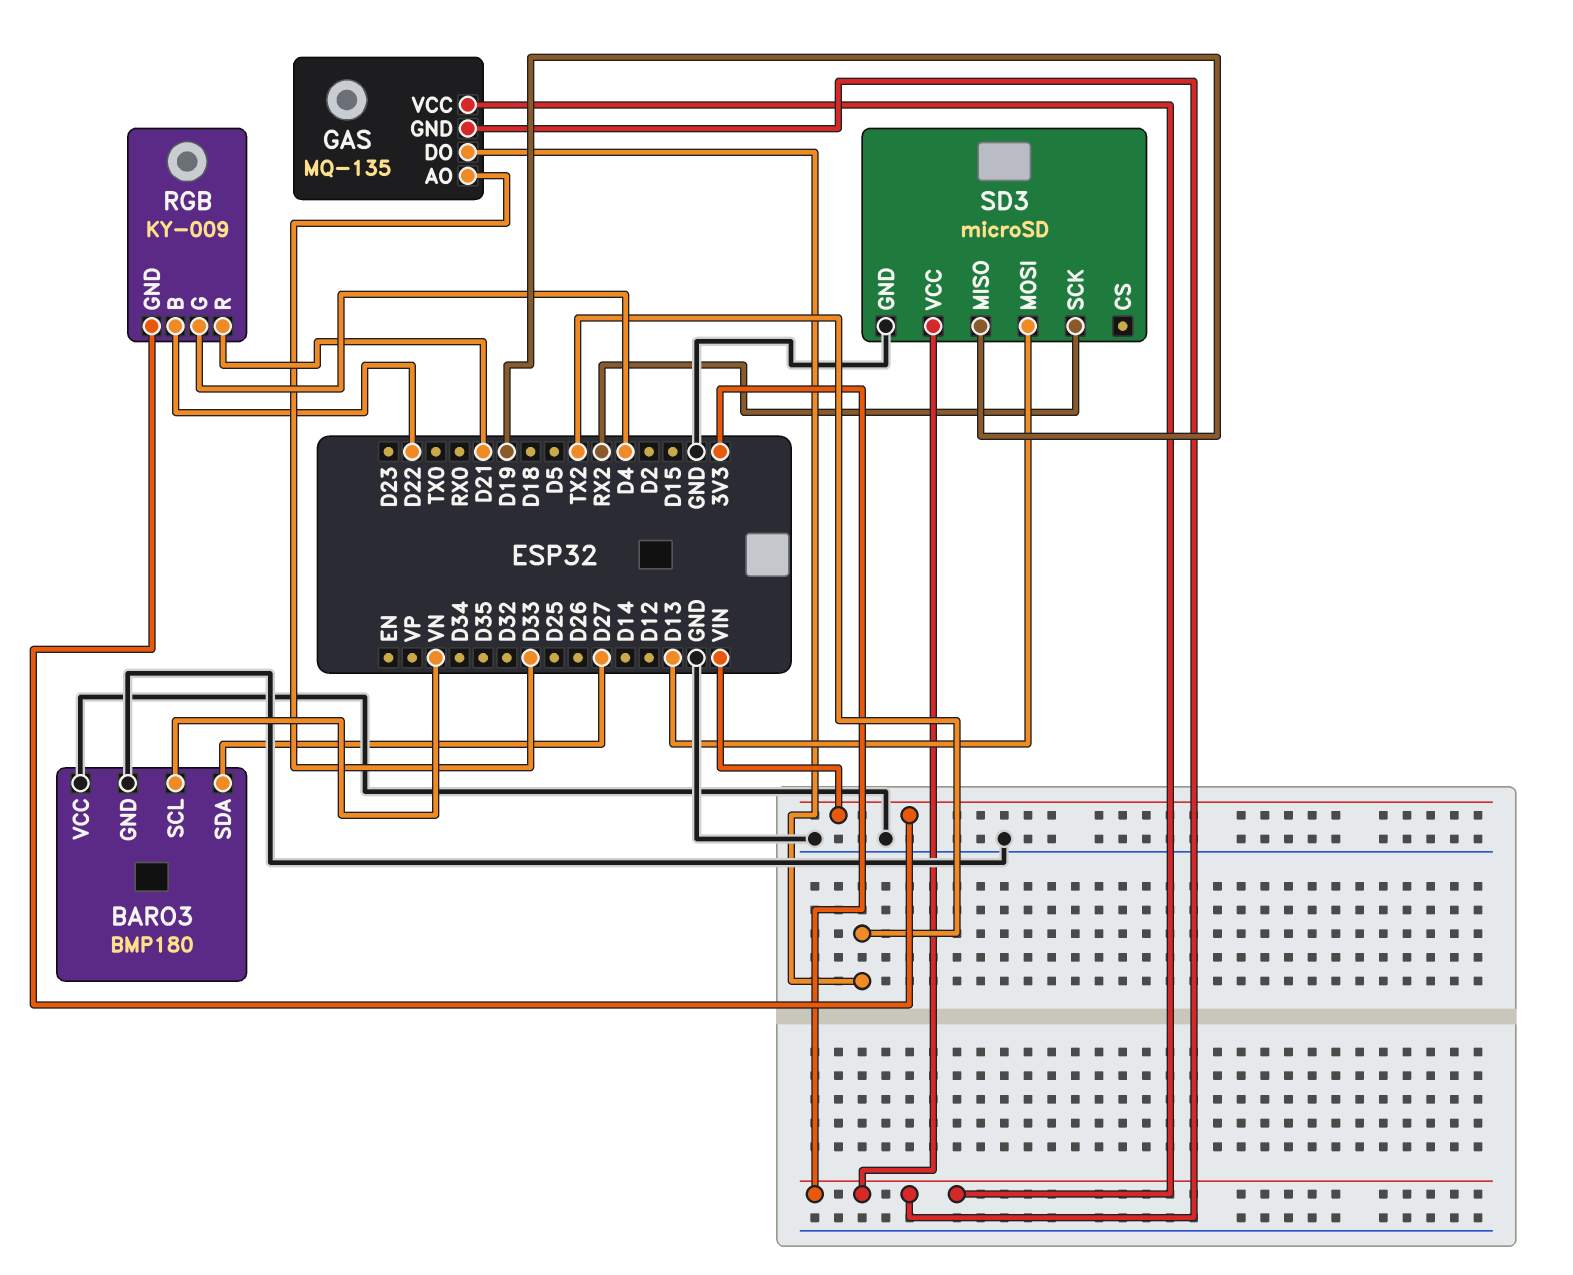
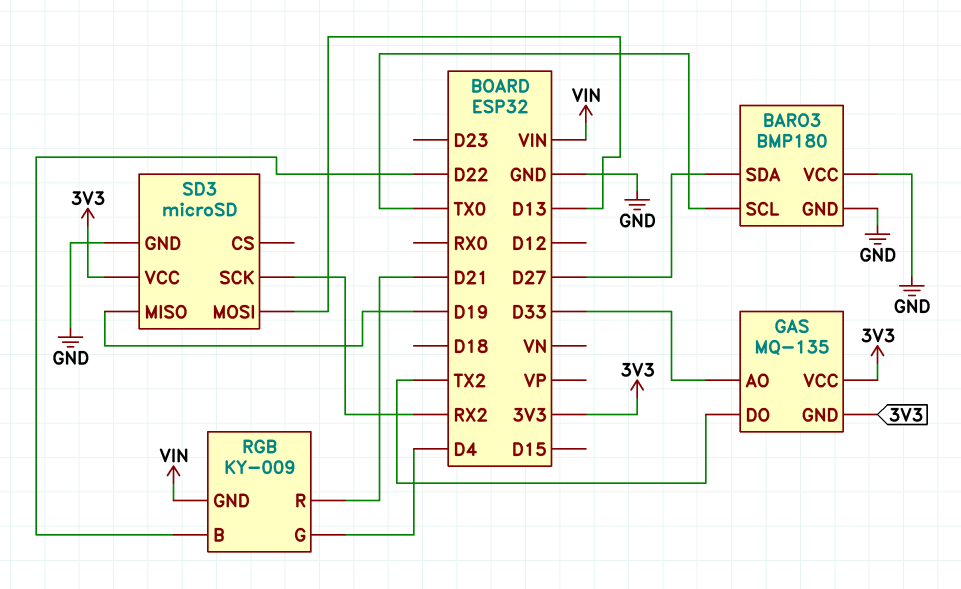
BARO3 pin SCL: VN -> TX0

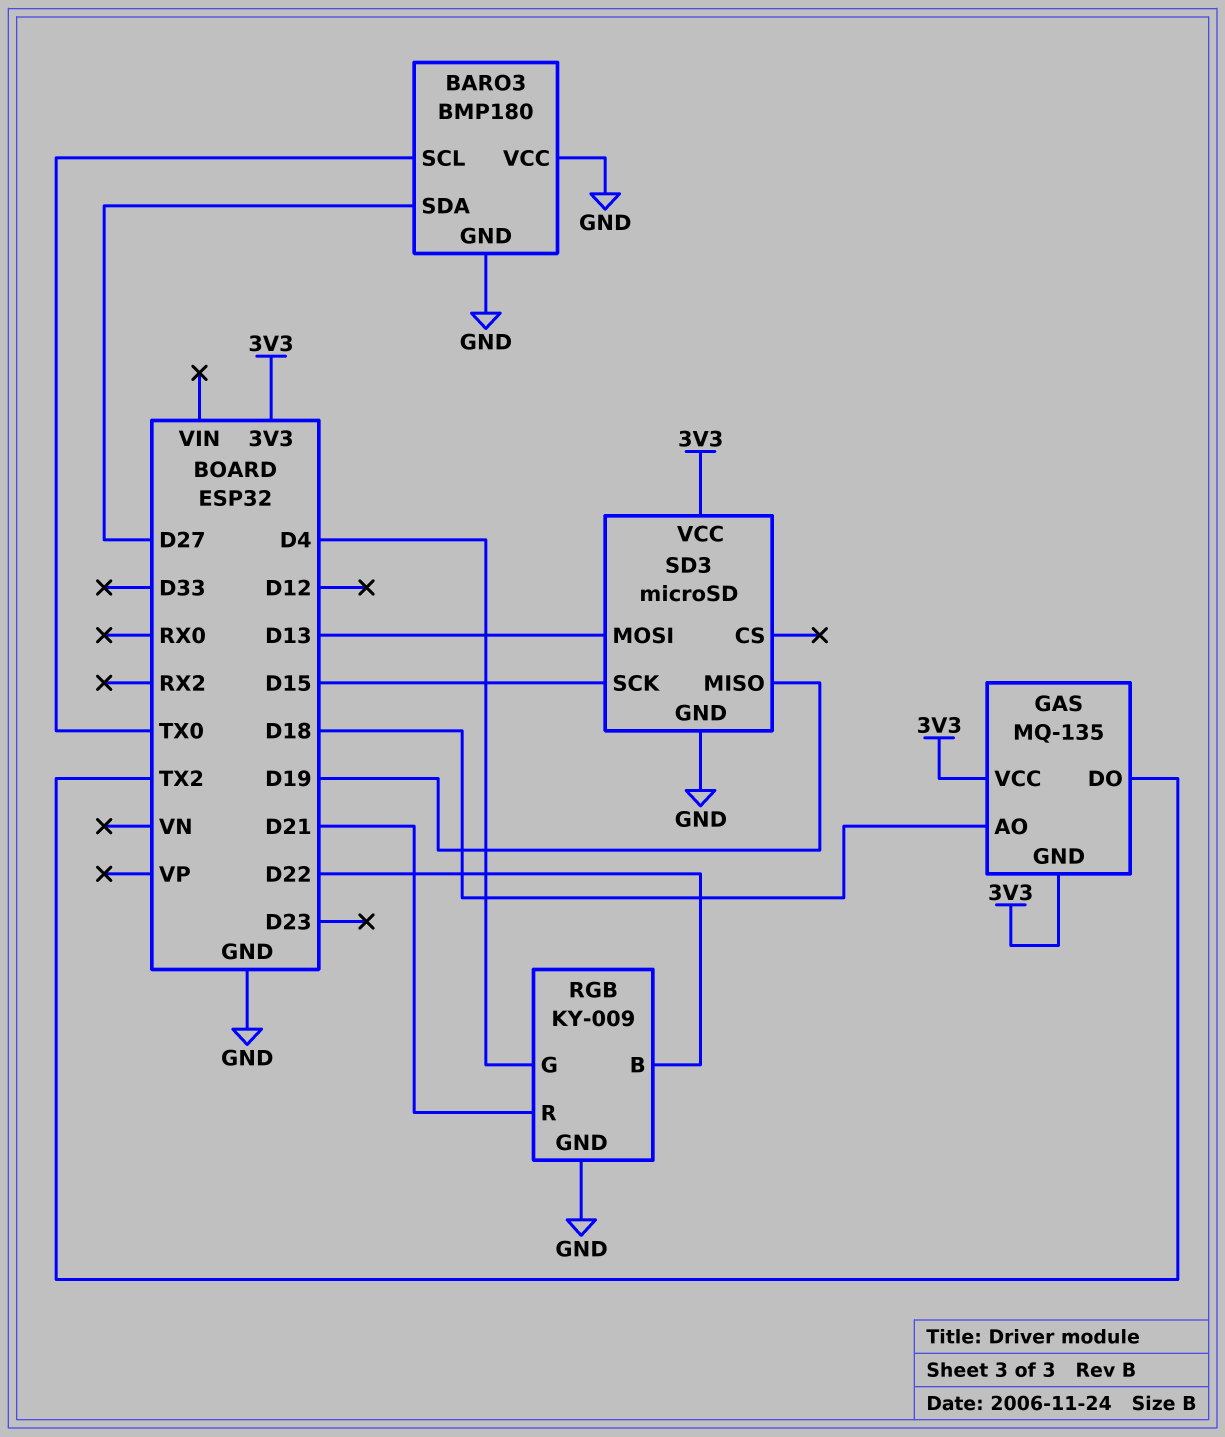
GAS pin AO: D33 -> D18
RGB pin GND: VIN -> GND
SD3 pin SCK: RX2 -> D15

